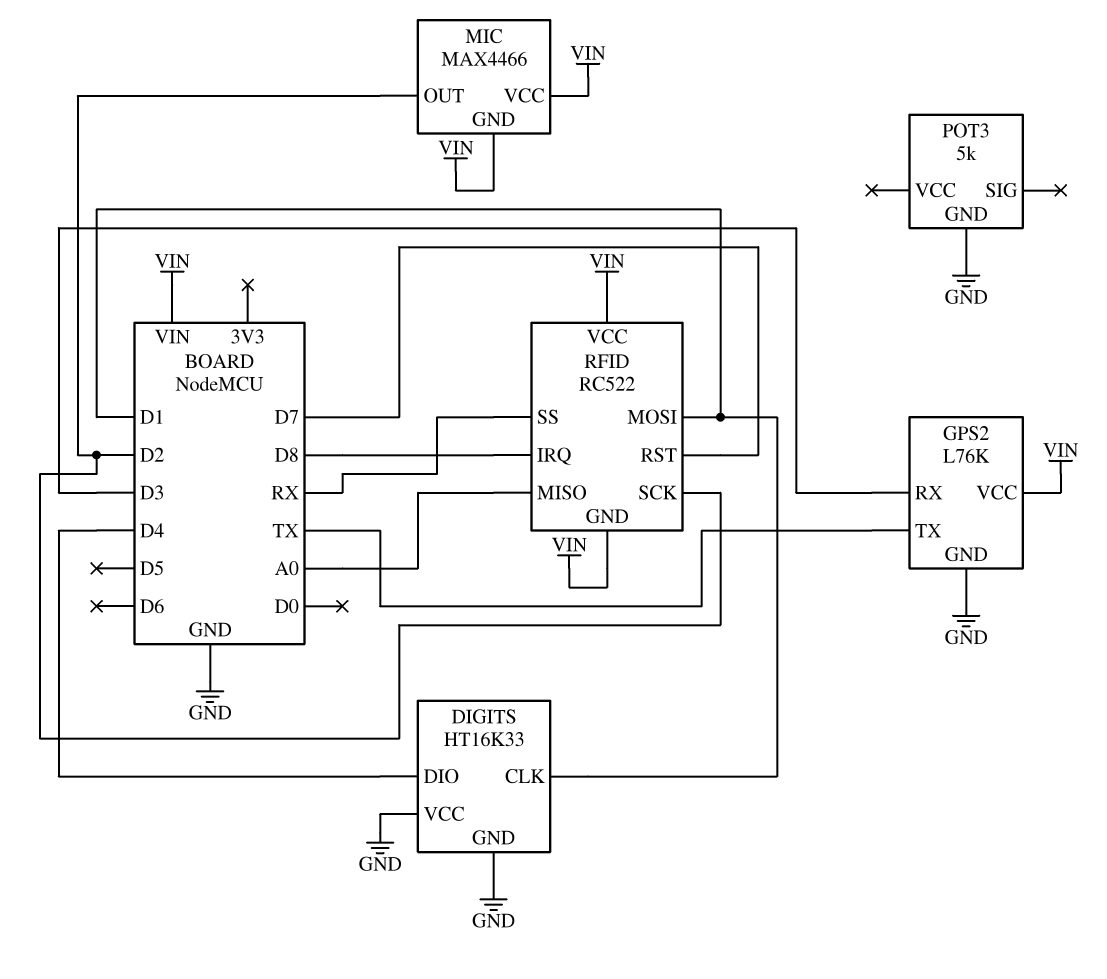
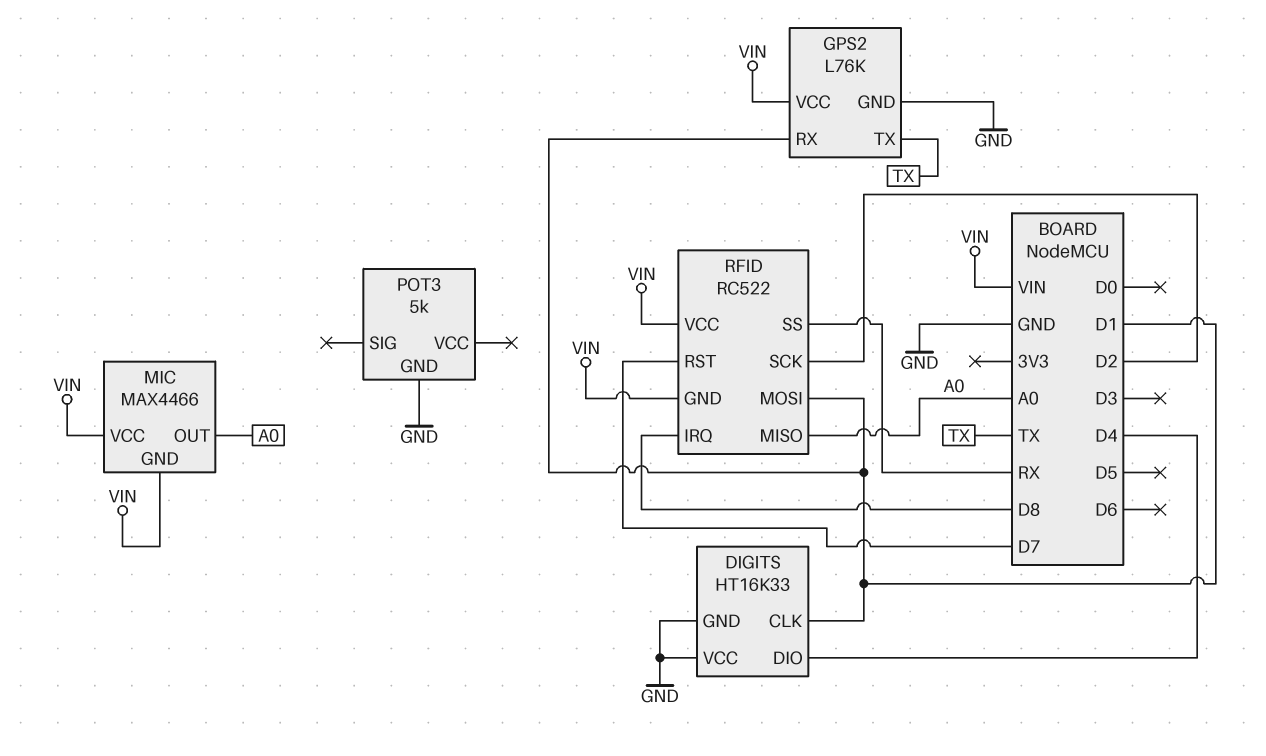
GPS2 pin RX: D3 -> D1
MIC pin OUT: D2 -> A0

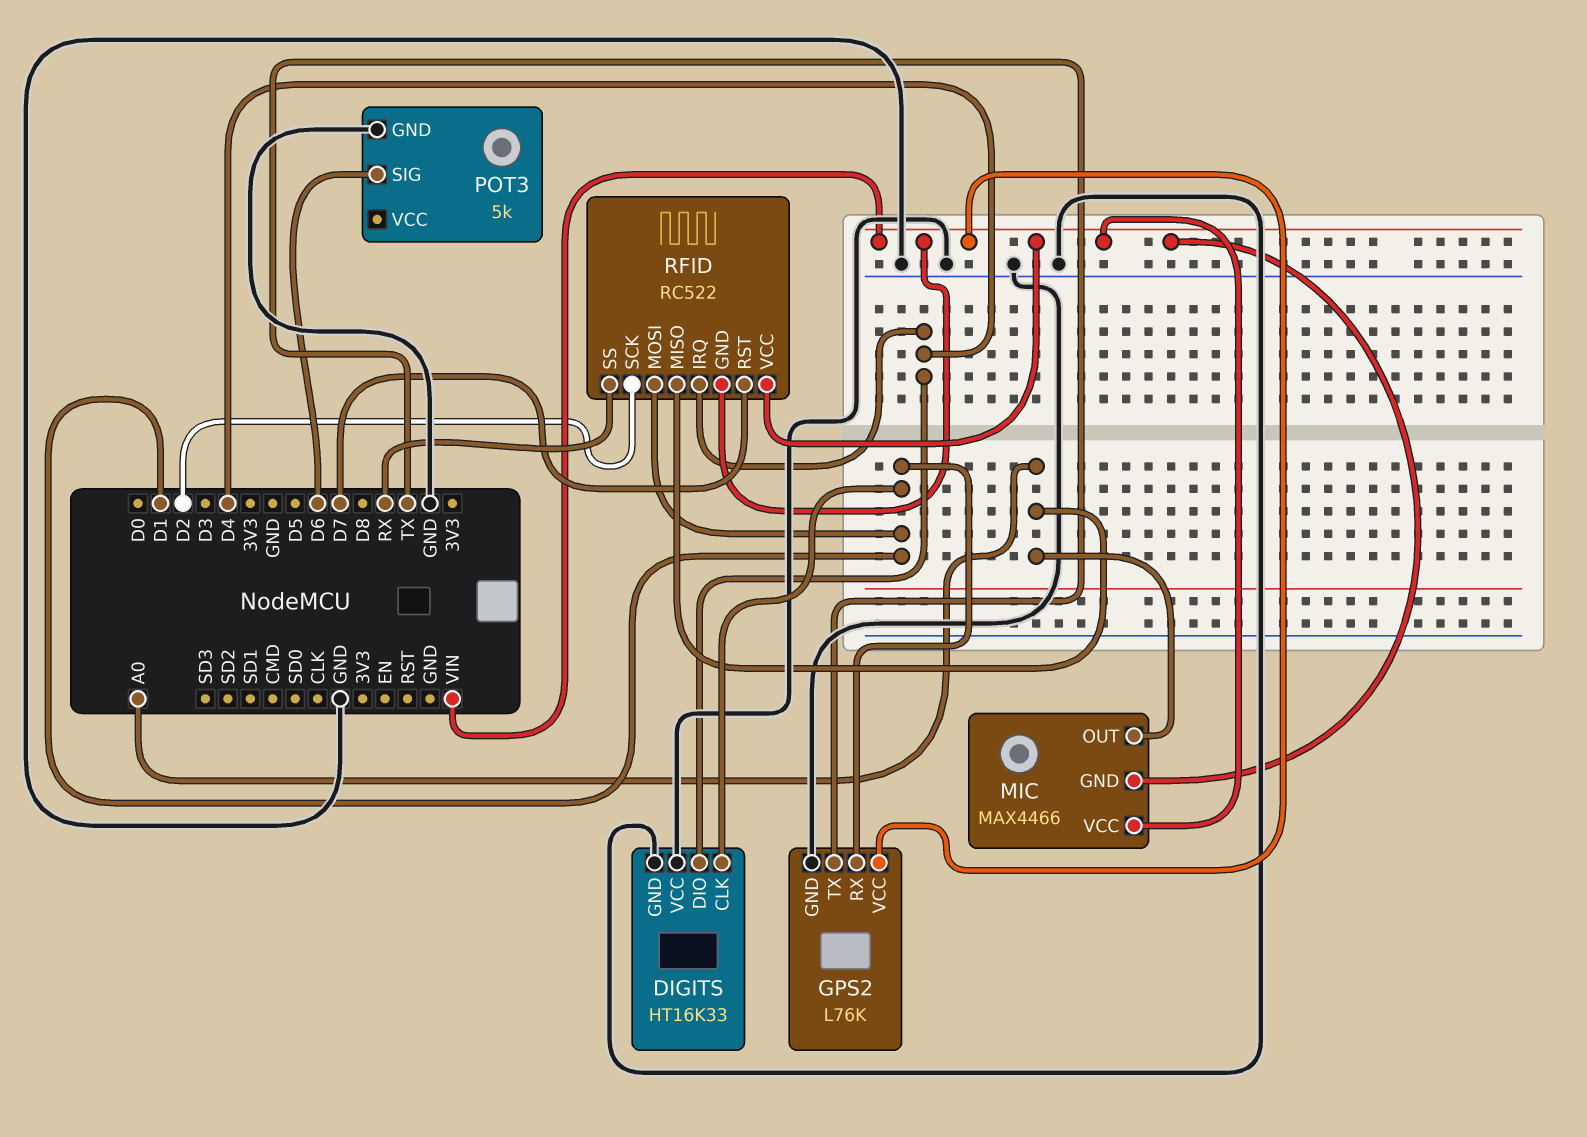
POT3 pin SIG: none -> D6
RFID pin IRQ: D8 -> D4

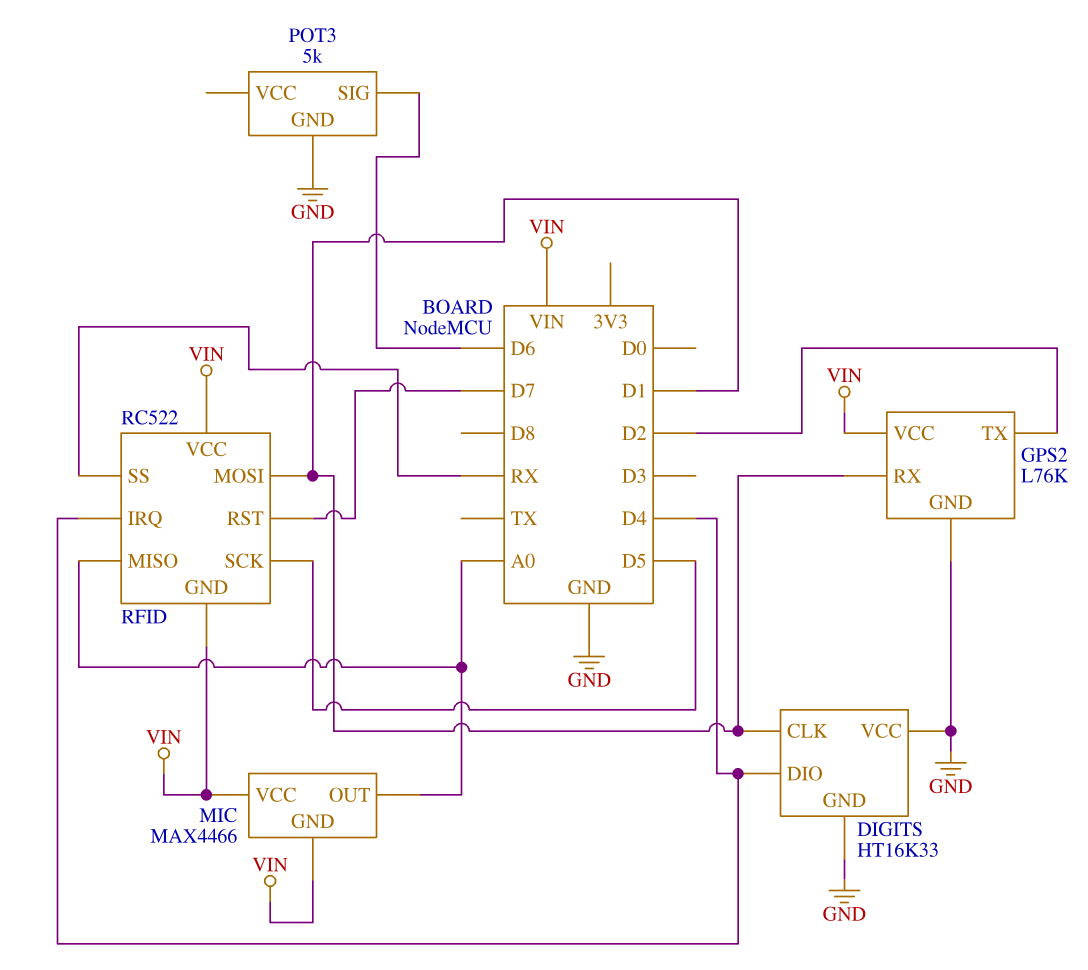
GPS2 pin TX: TX -> D2
RFID pin SCK: D2 -> D5

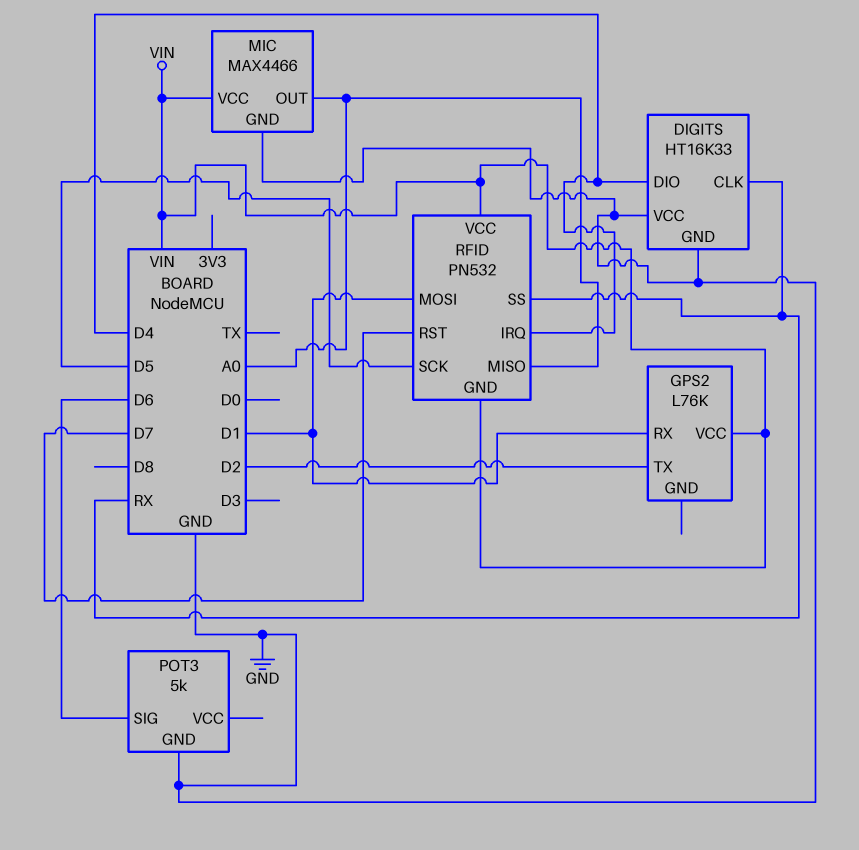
DIGITS pin CLK: D1 -> RX
GPS2 pin GND: GND -> none
MIC pin GND: VIN -> GND
RFID: RC522 -> PN532

